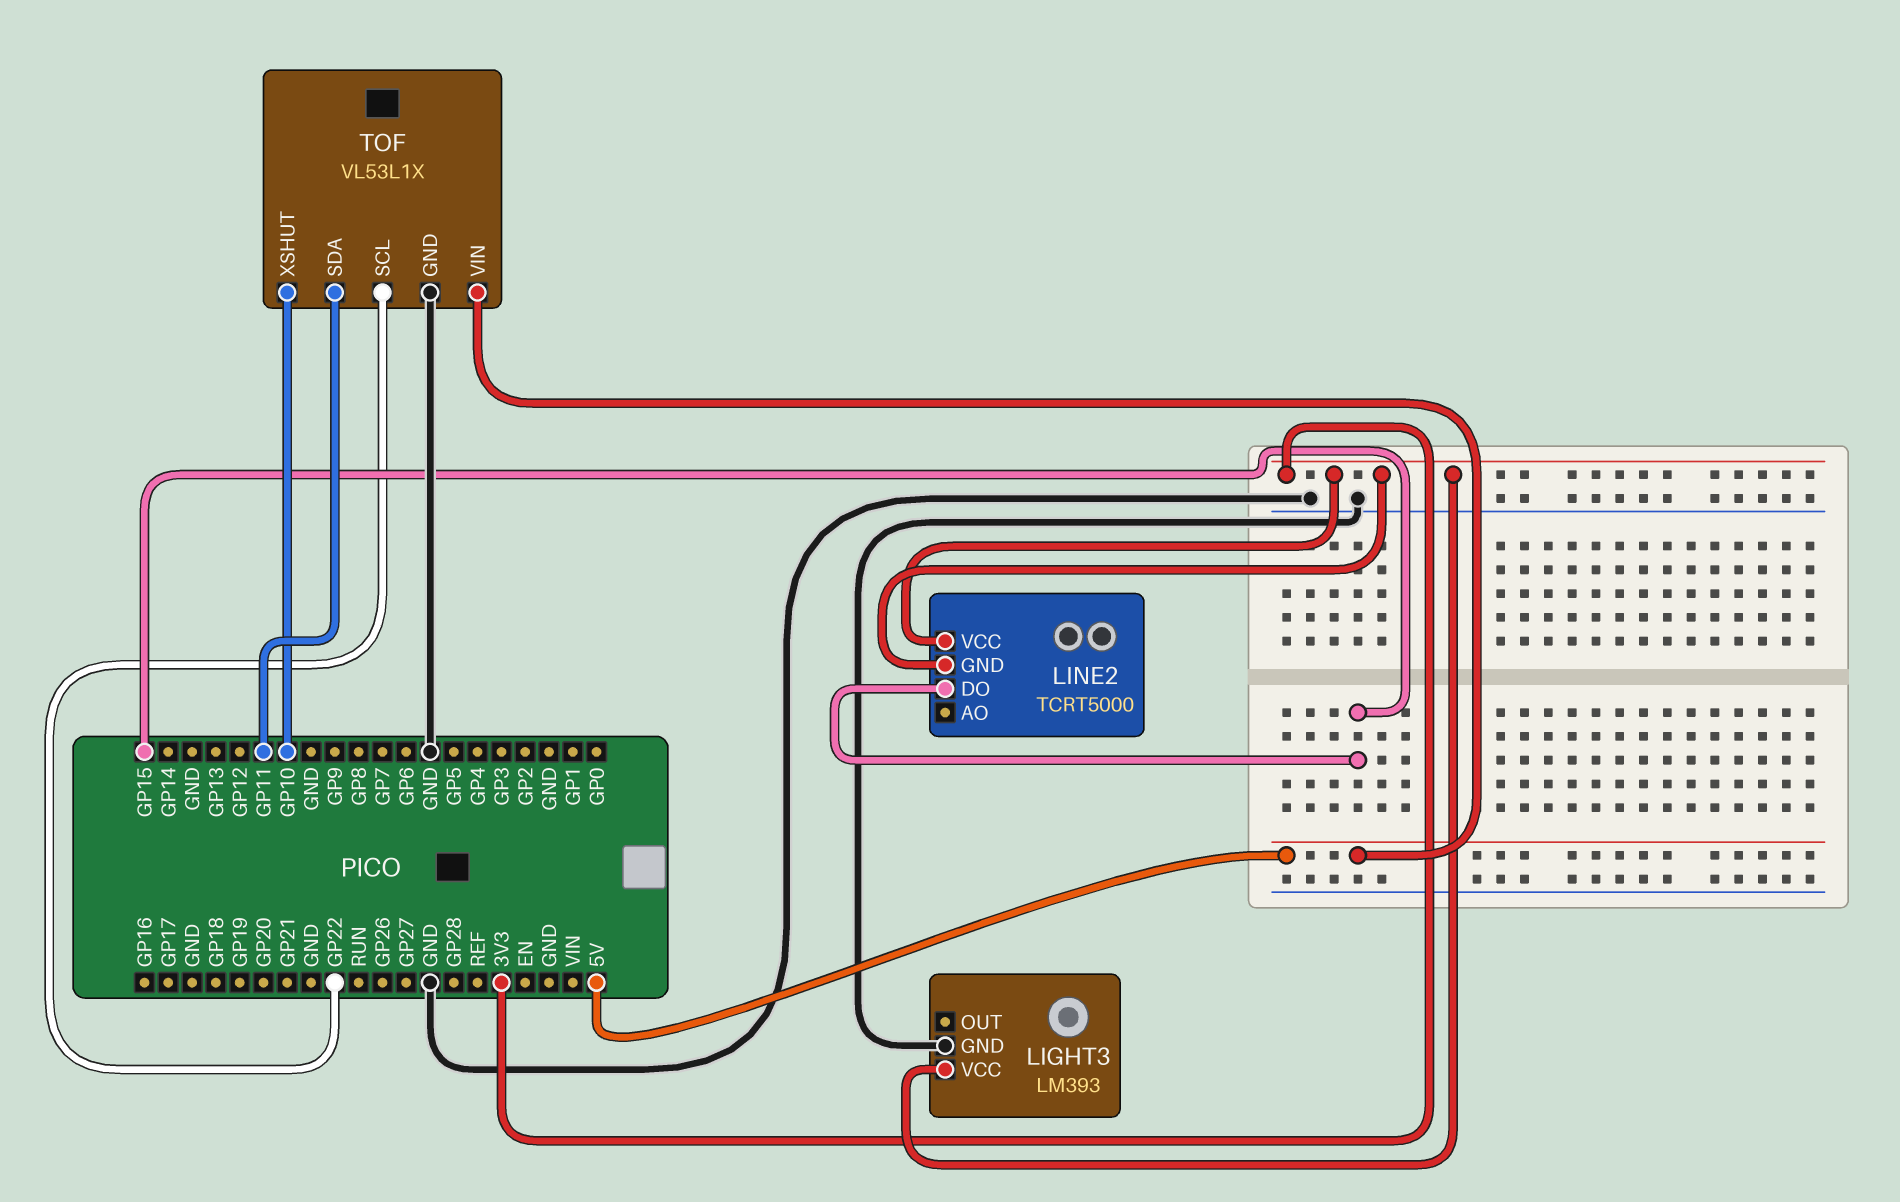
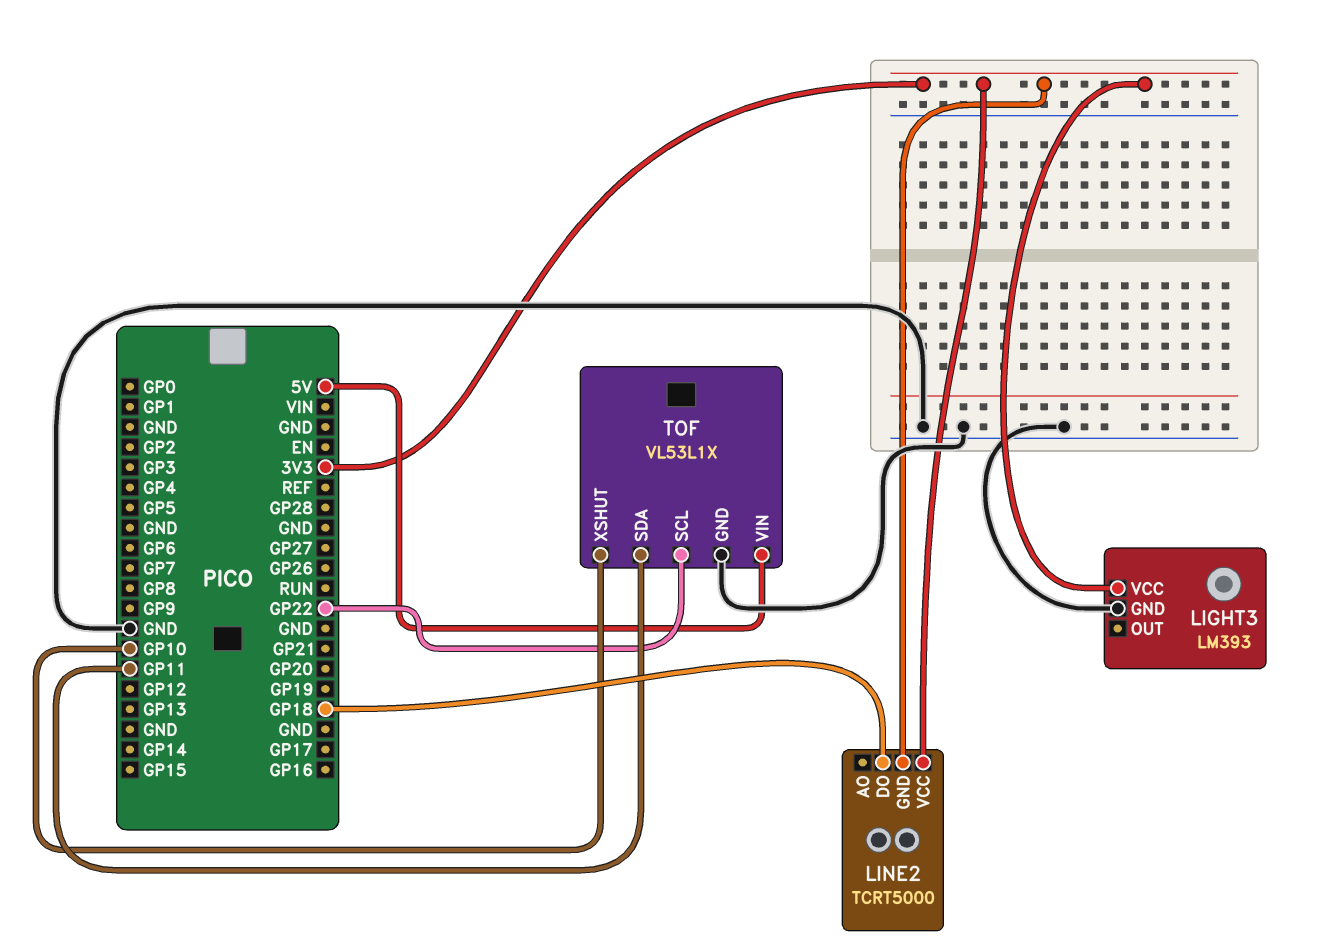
LINE2 pin DO: GP15 -> GP18

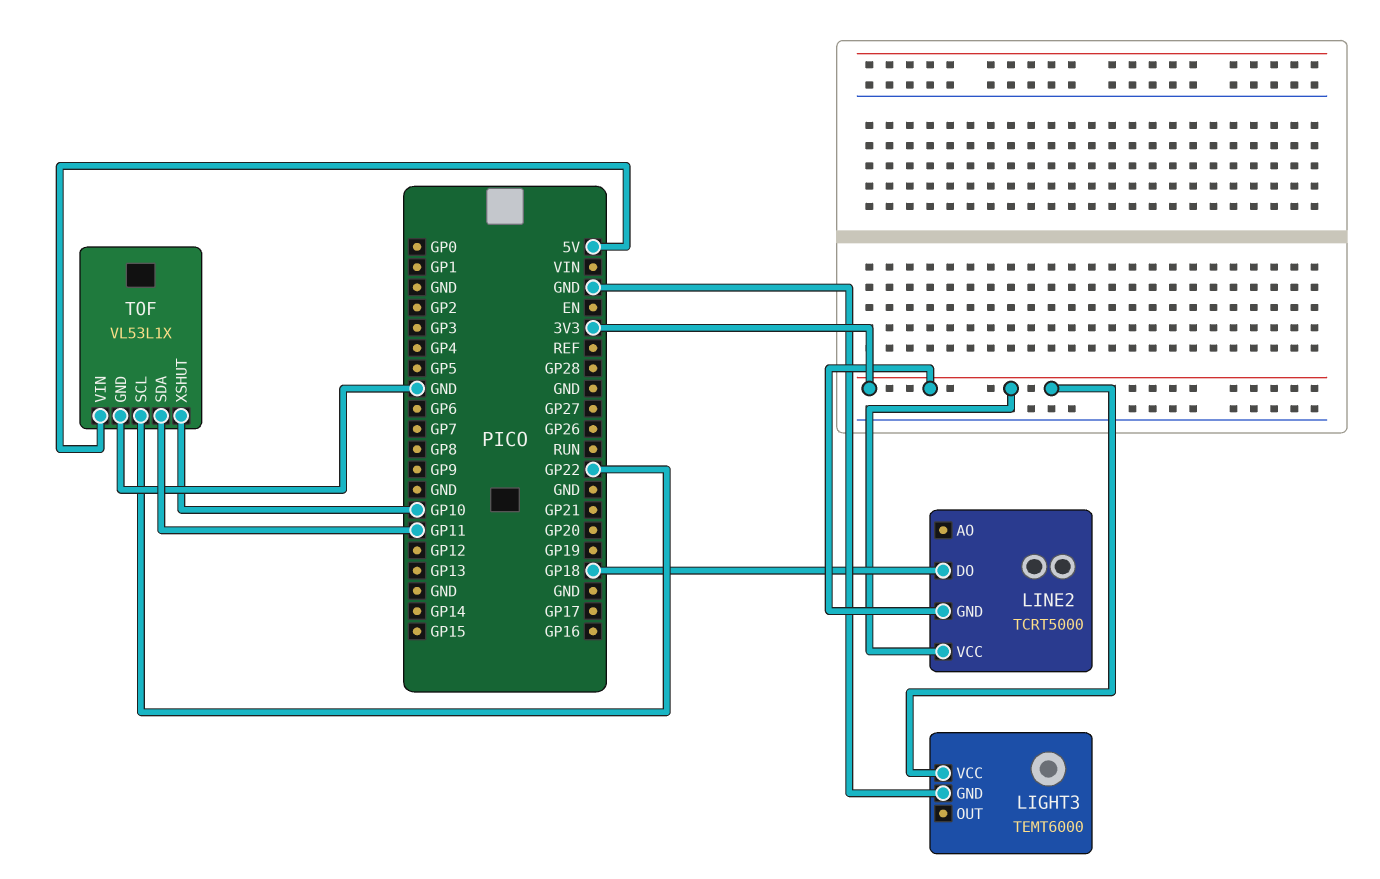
LIGHT3: LM393 -> TEMT6000

